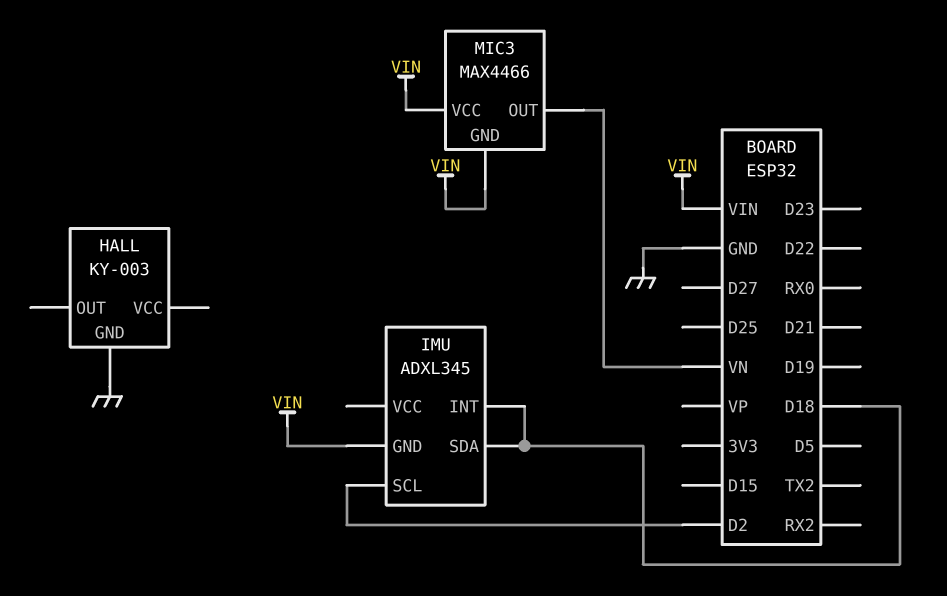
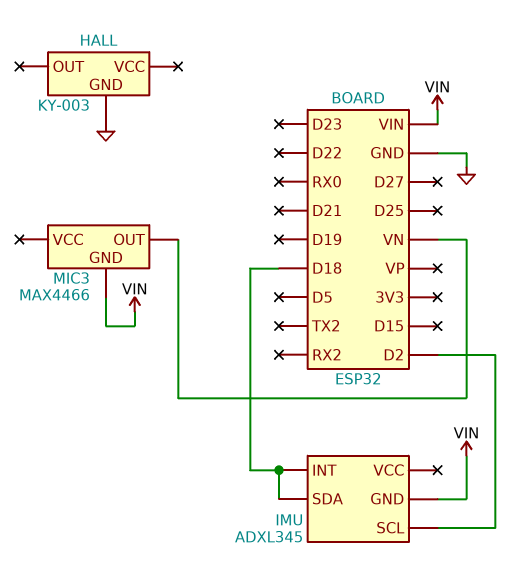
MIC3 pin VCC: VIN -> none

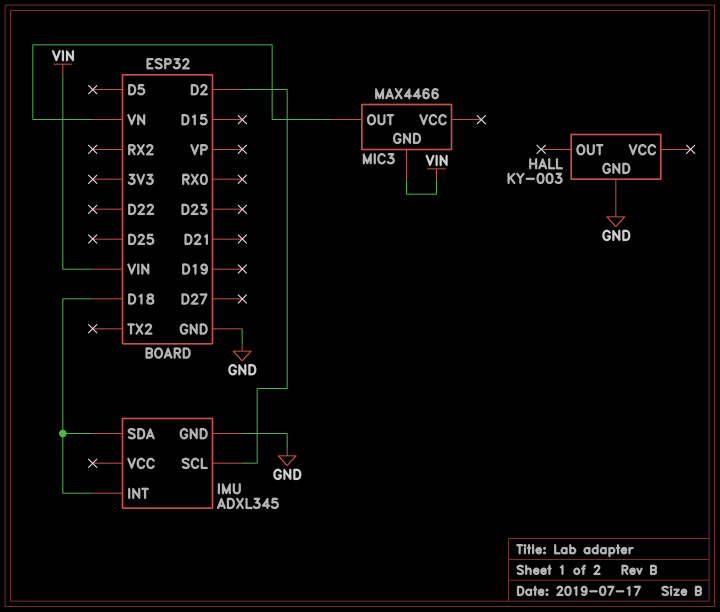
IMU pin GND: VIN -> GND

